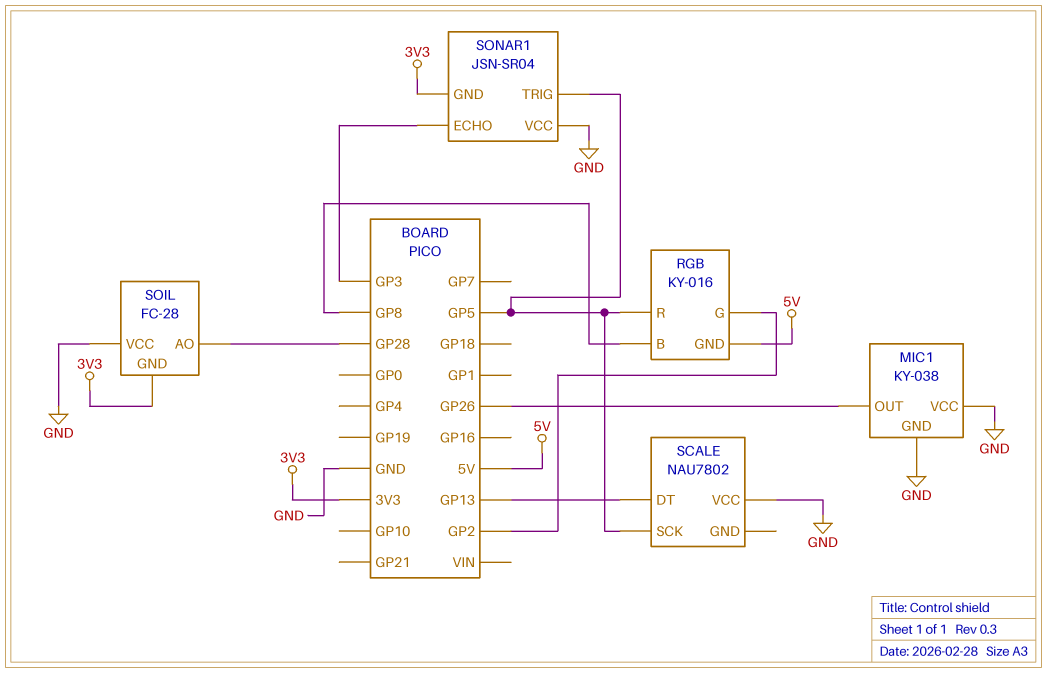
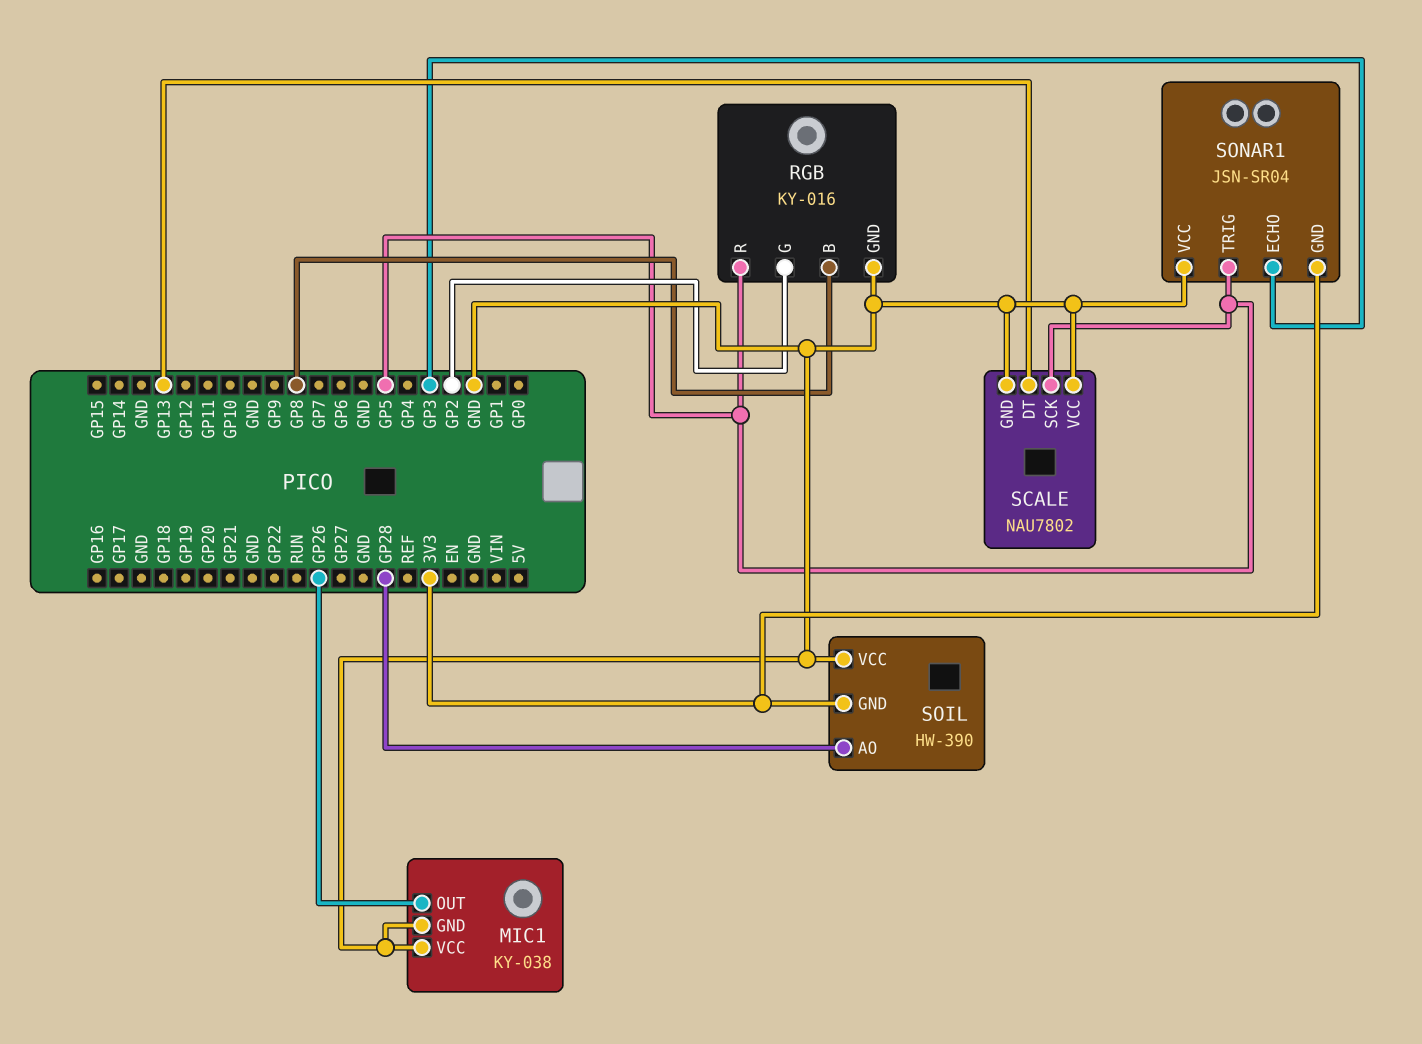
RGB pin GND: 5V -> GND
SCALE pin GND: none -> GND
SOIL: FC-28 -> HW-390

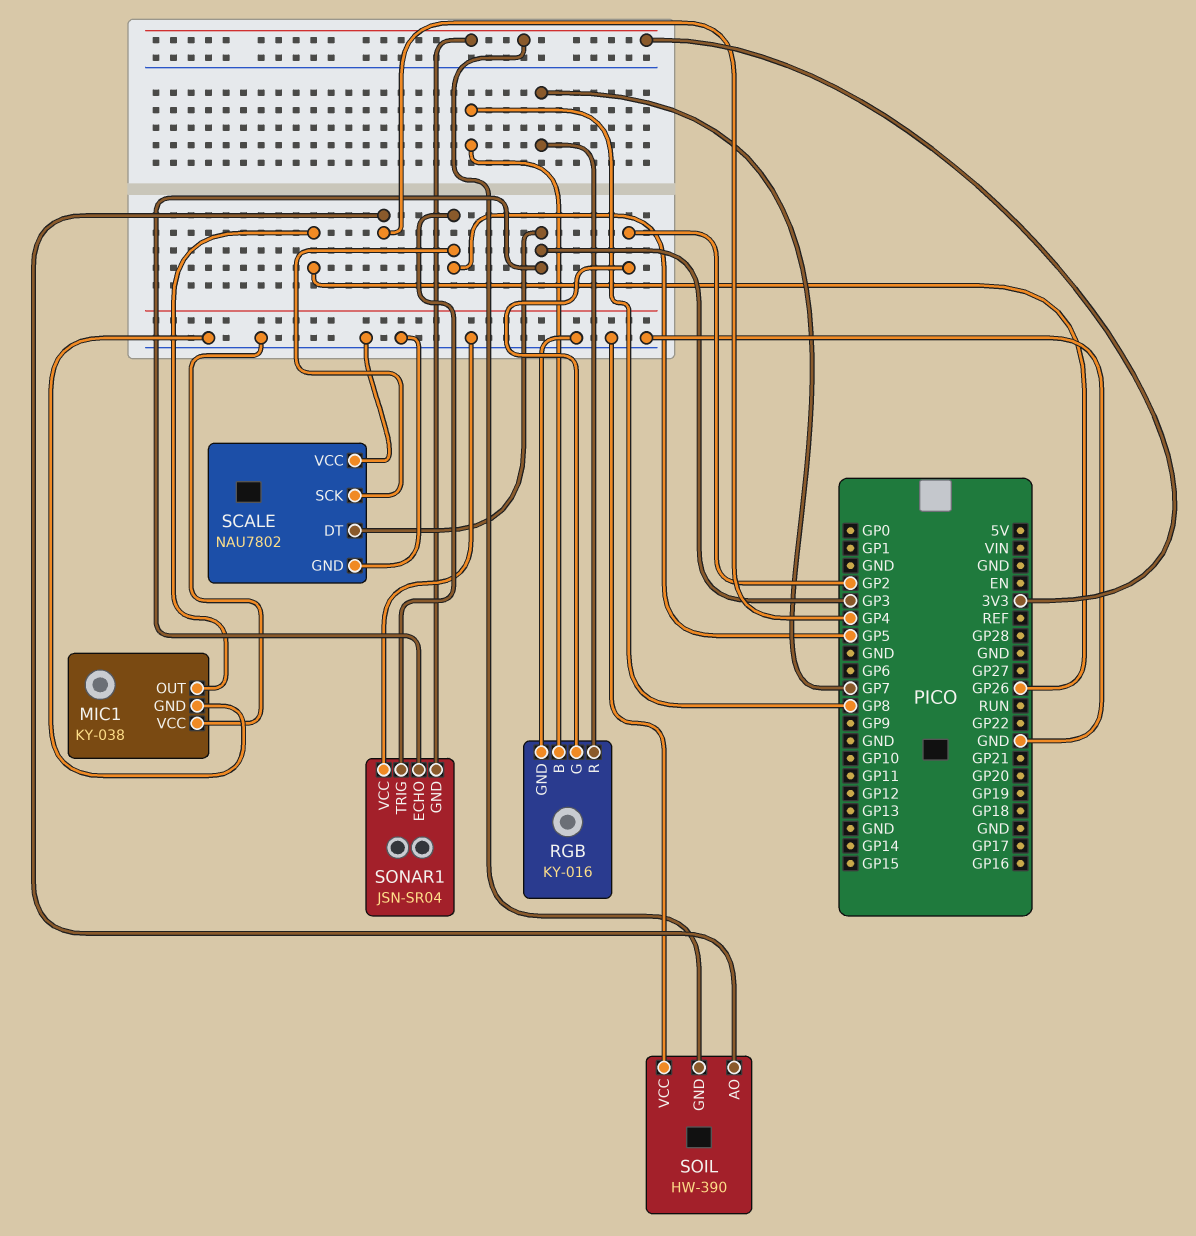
RGB pin R: GP5 -> GP7
SCALE pin DT: GP13 -> GP3
SOIL pin AO: GP28 -> GP4

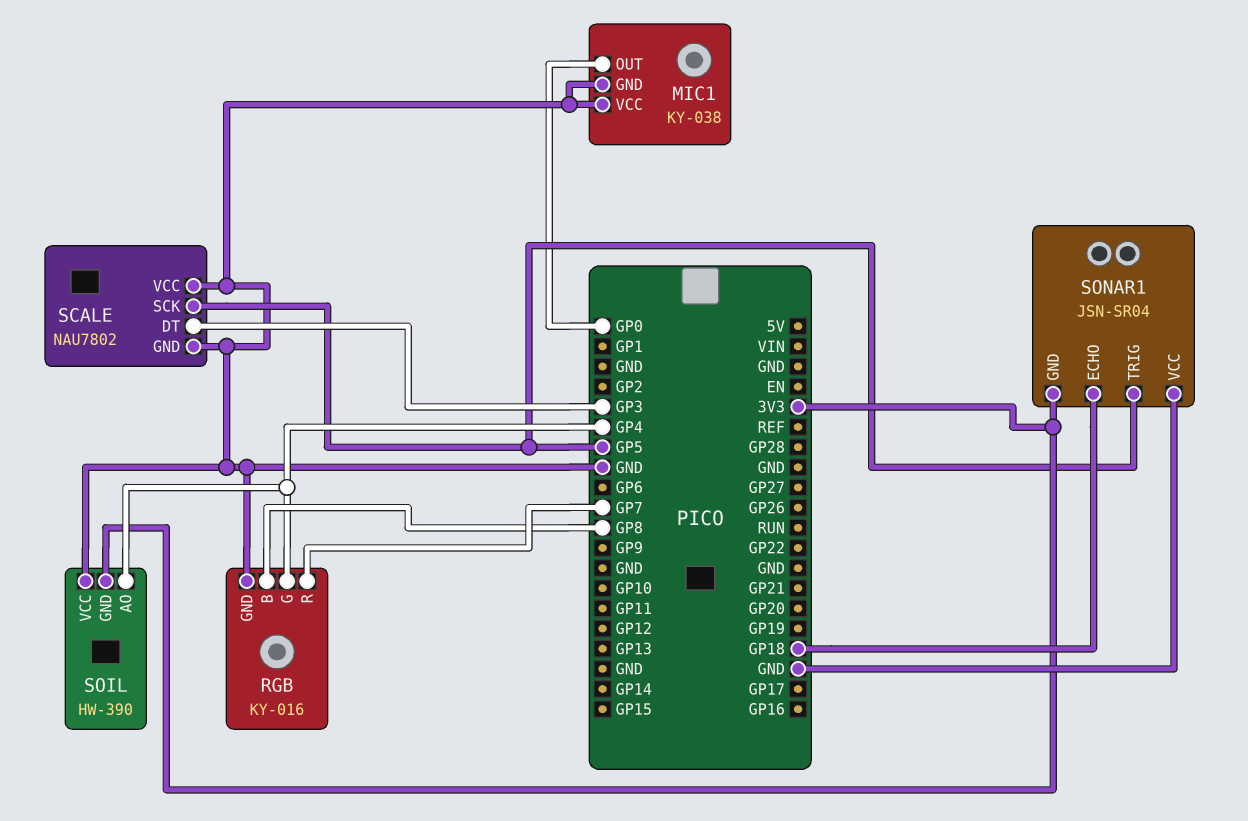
MIC1 pin OUT: GP26 -> GP0
RGB pin G: GP2 -> GP4
SONAR1 pin ECHO: GP3 -> GP18

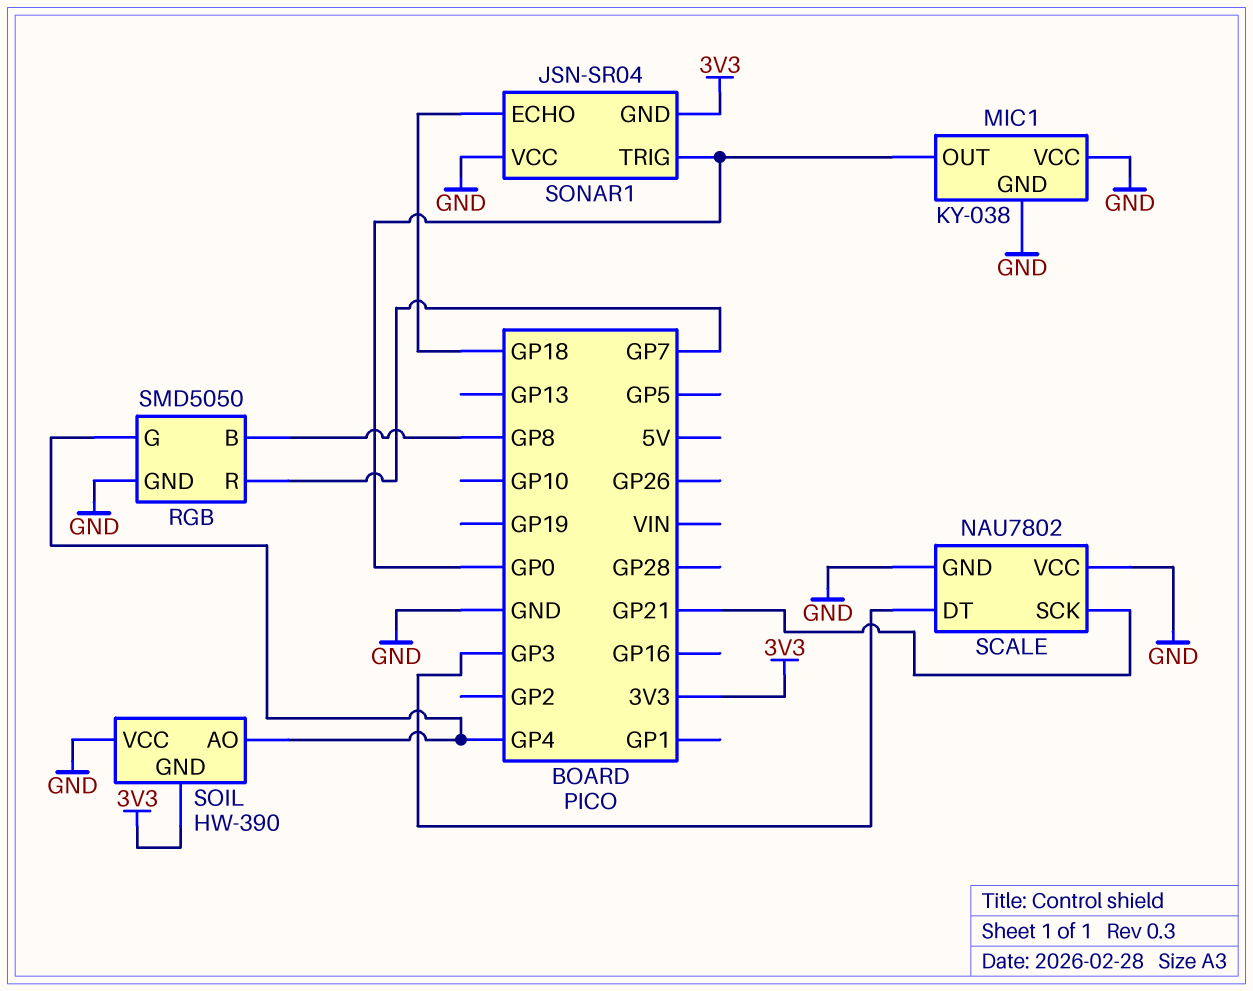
RGB: KY-016 -> SMD5050
SCALE pin SCK: GP5 -> GP21
SONAR1 pin TRIG: GP5 -> GP0

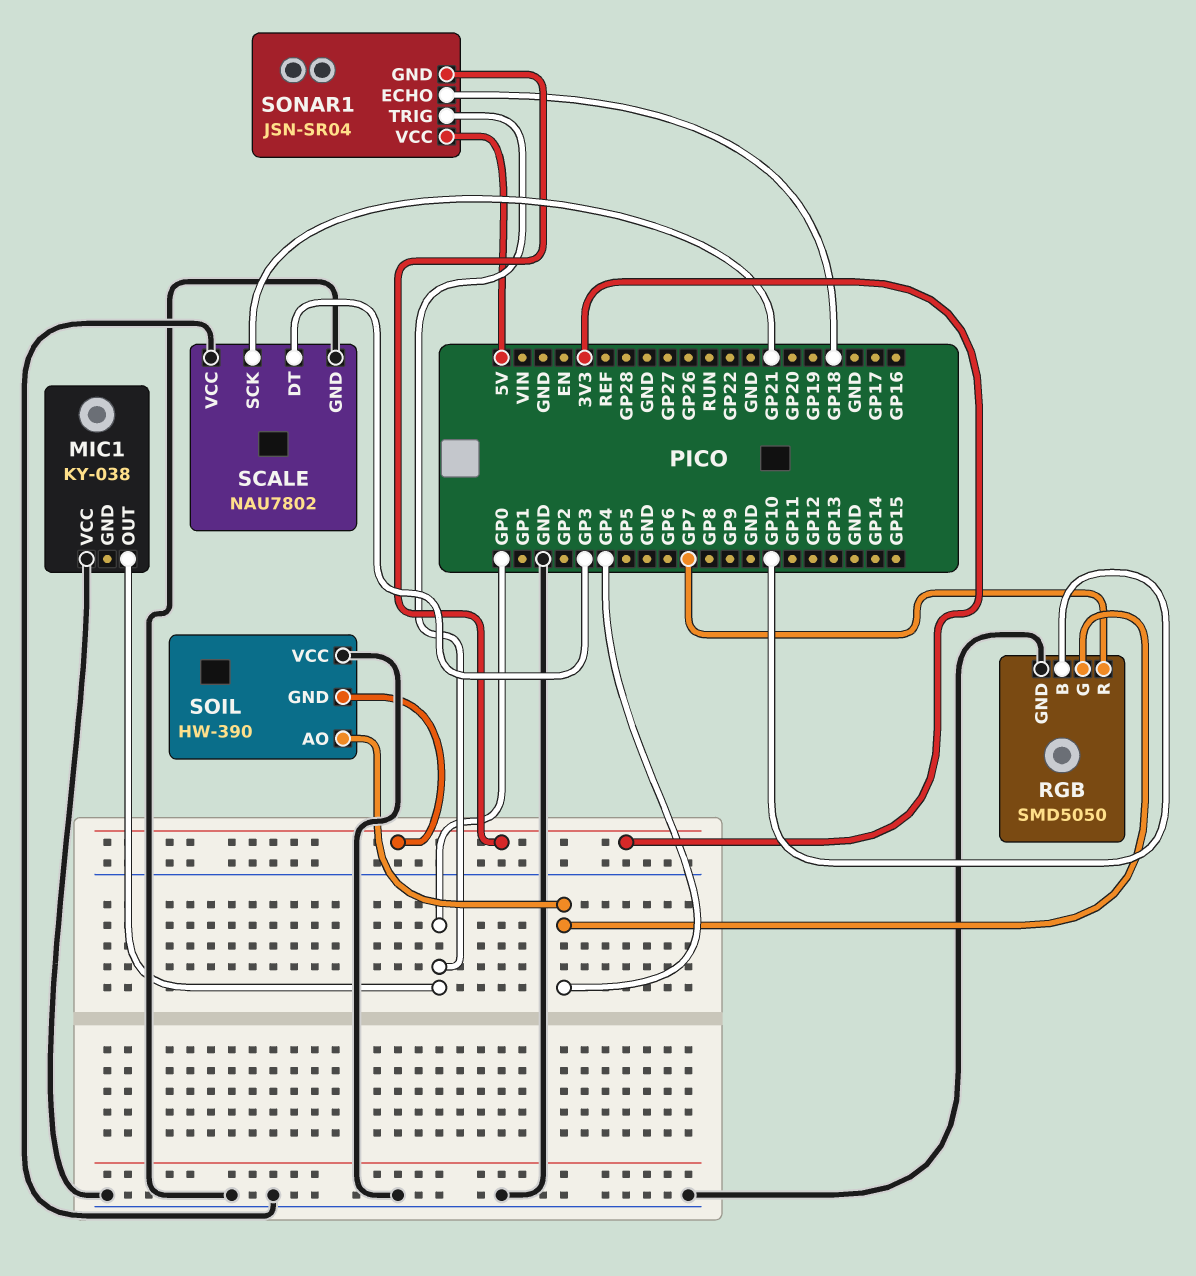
MIC1 pin GND: GND -> none
RGB pin B: GP8 -> GP10
SONAR1 pin VCC: GND -> 5V

